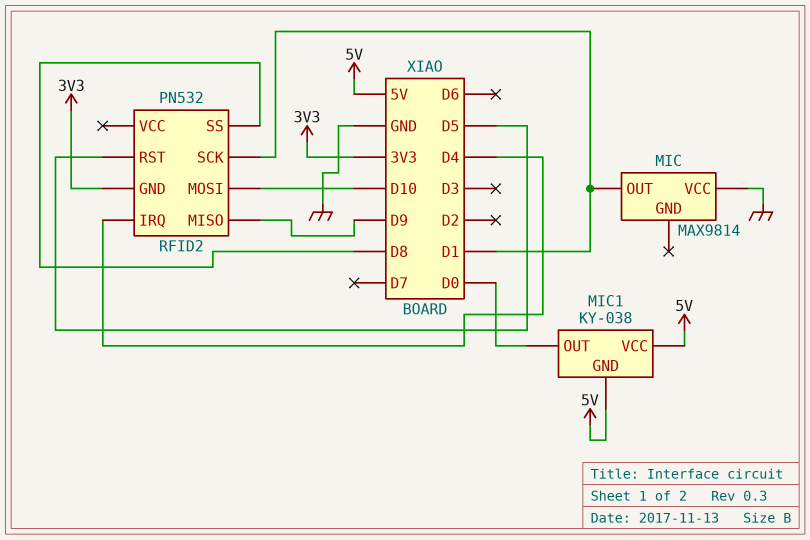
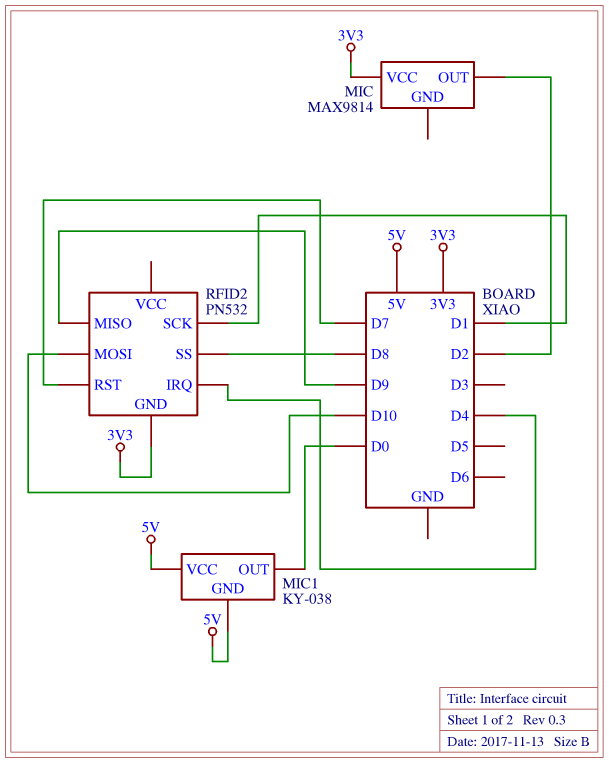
MIC pin OUT: D1 -> D2
MIC pin VCC: GND -> 3V3
RFID2 pin RST: D5 -> D7

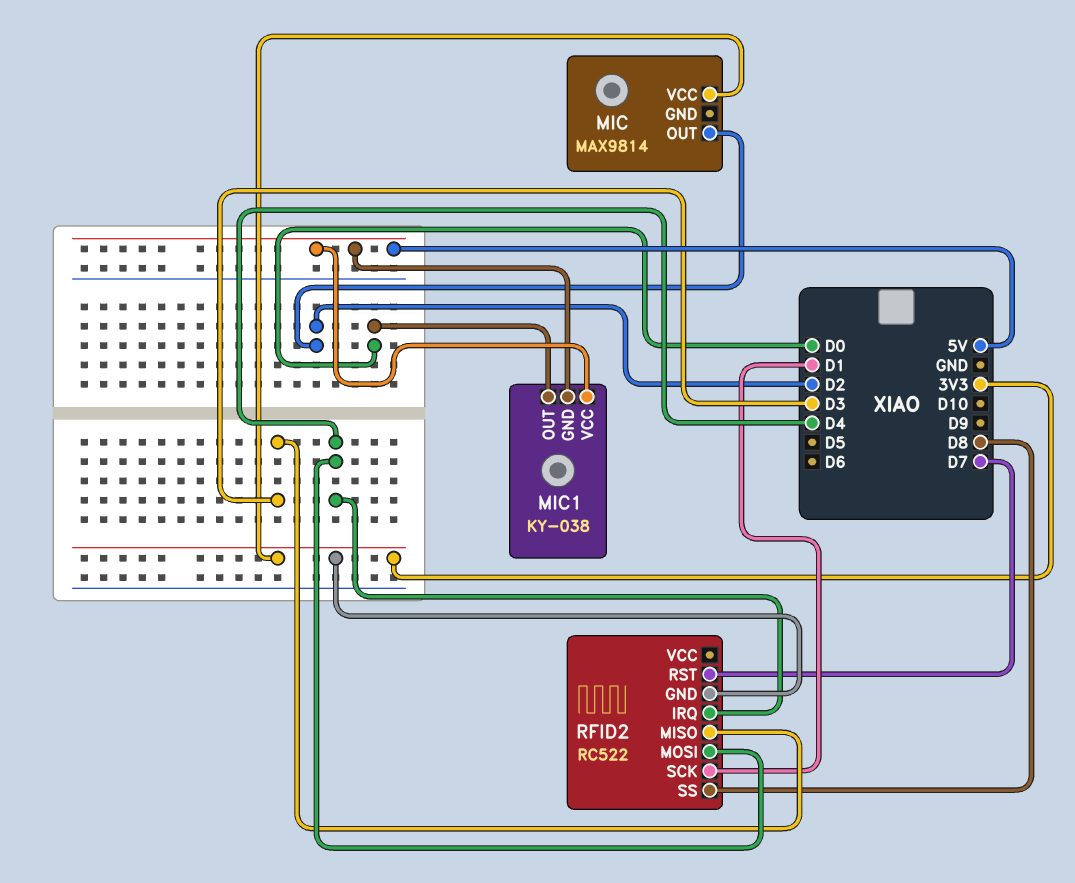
RFID2: PN532 -> RC522
RFID2 pin MISO: D9 -> D3
RFID2 pin MOSI: D10 -> D4

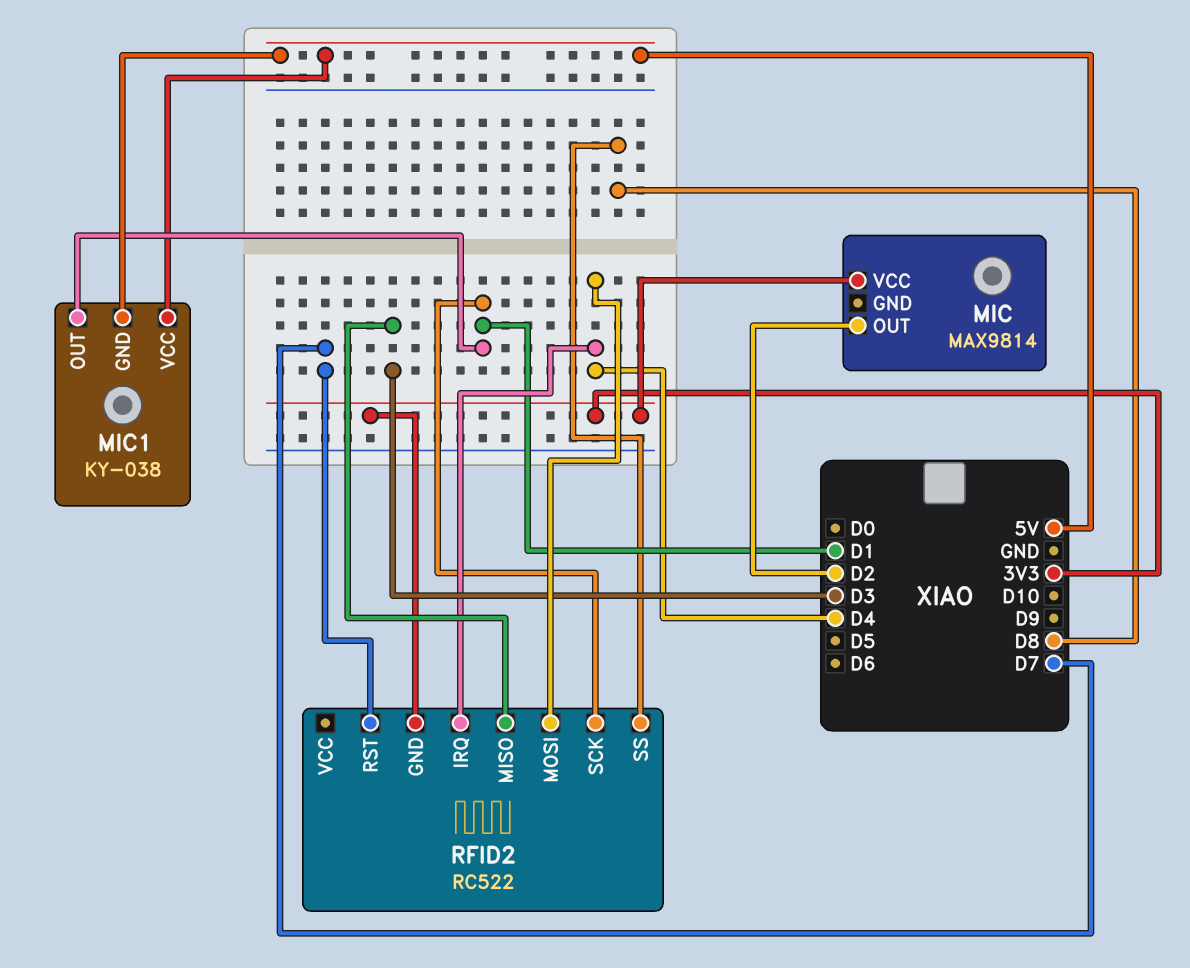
MIC1 pin OUT: D0 -> D1

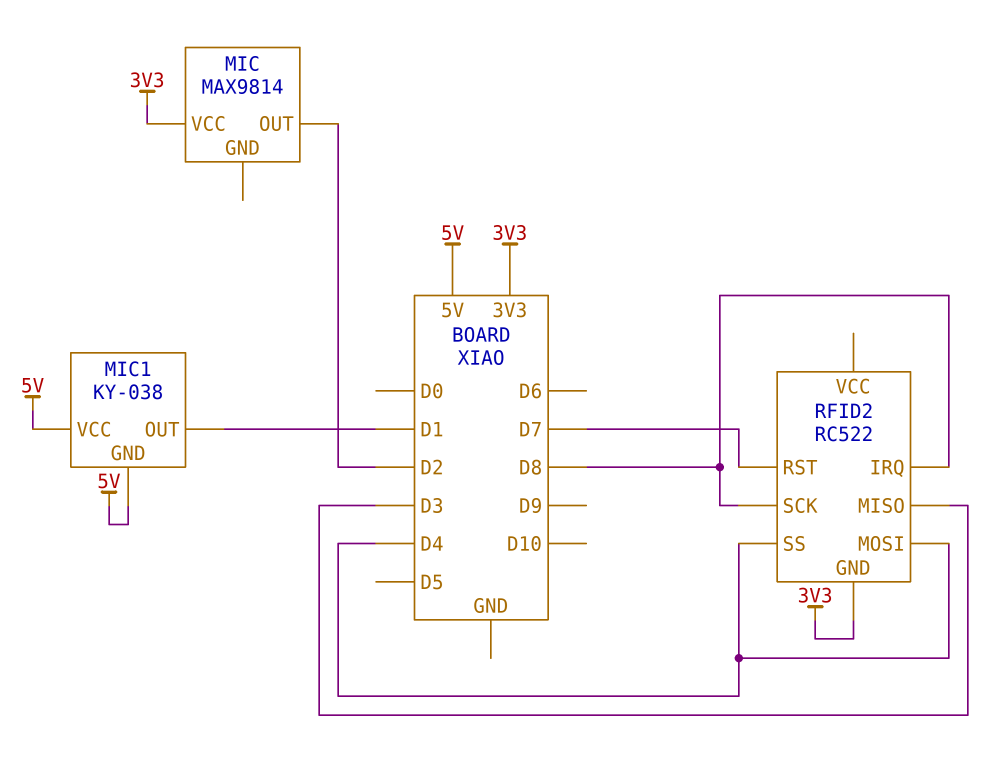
RFID2 pin IRQ: D4 -> D8
RFID2 pin SCK: D1 -> D8
RFID2 pin SS: D8 -> D4

